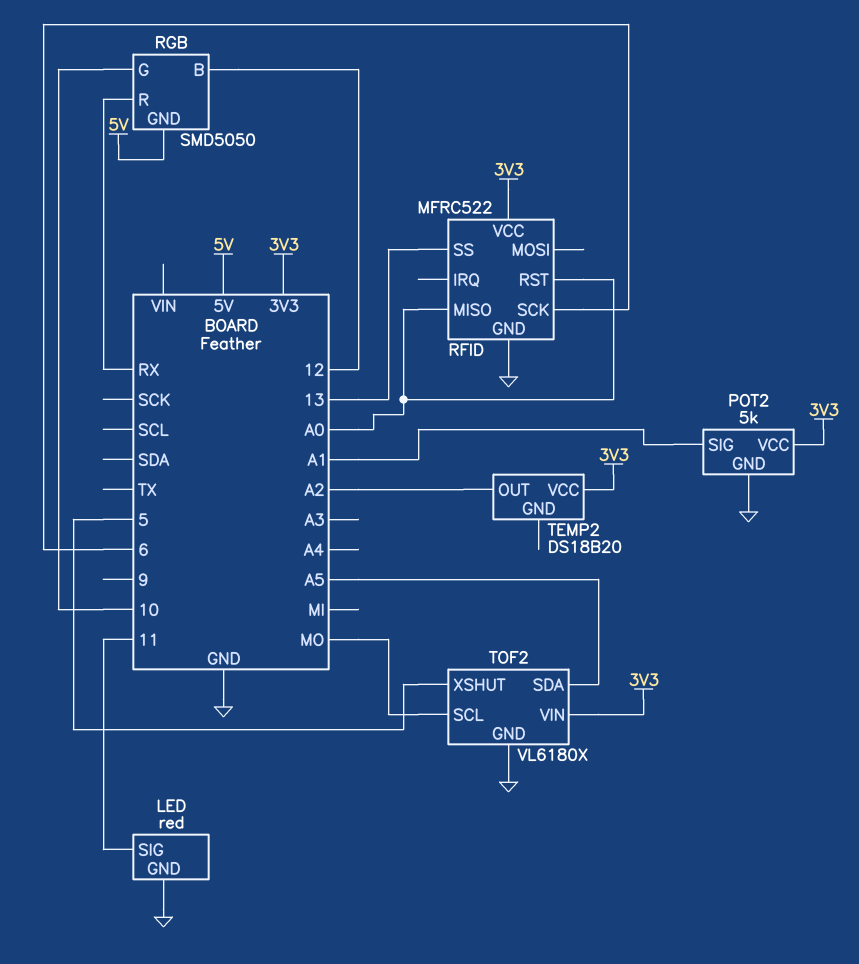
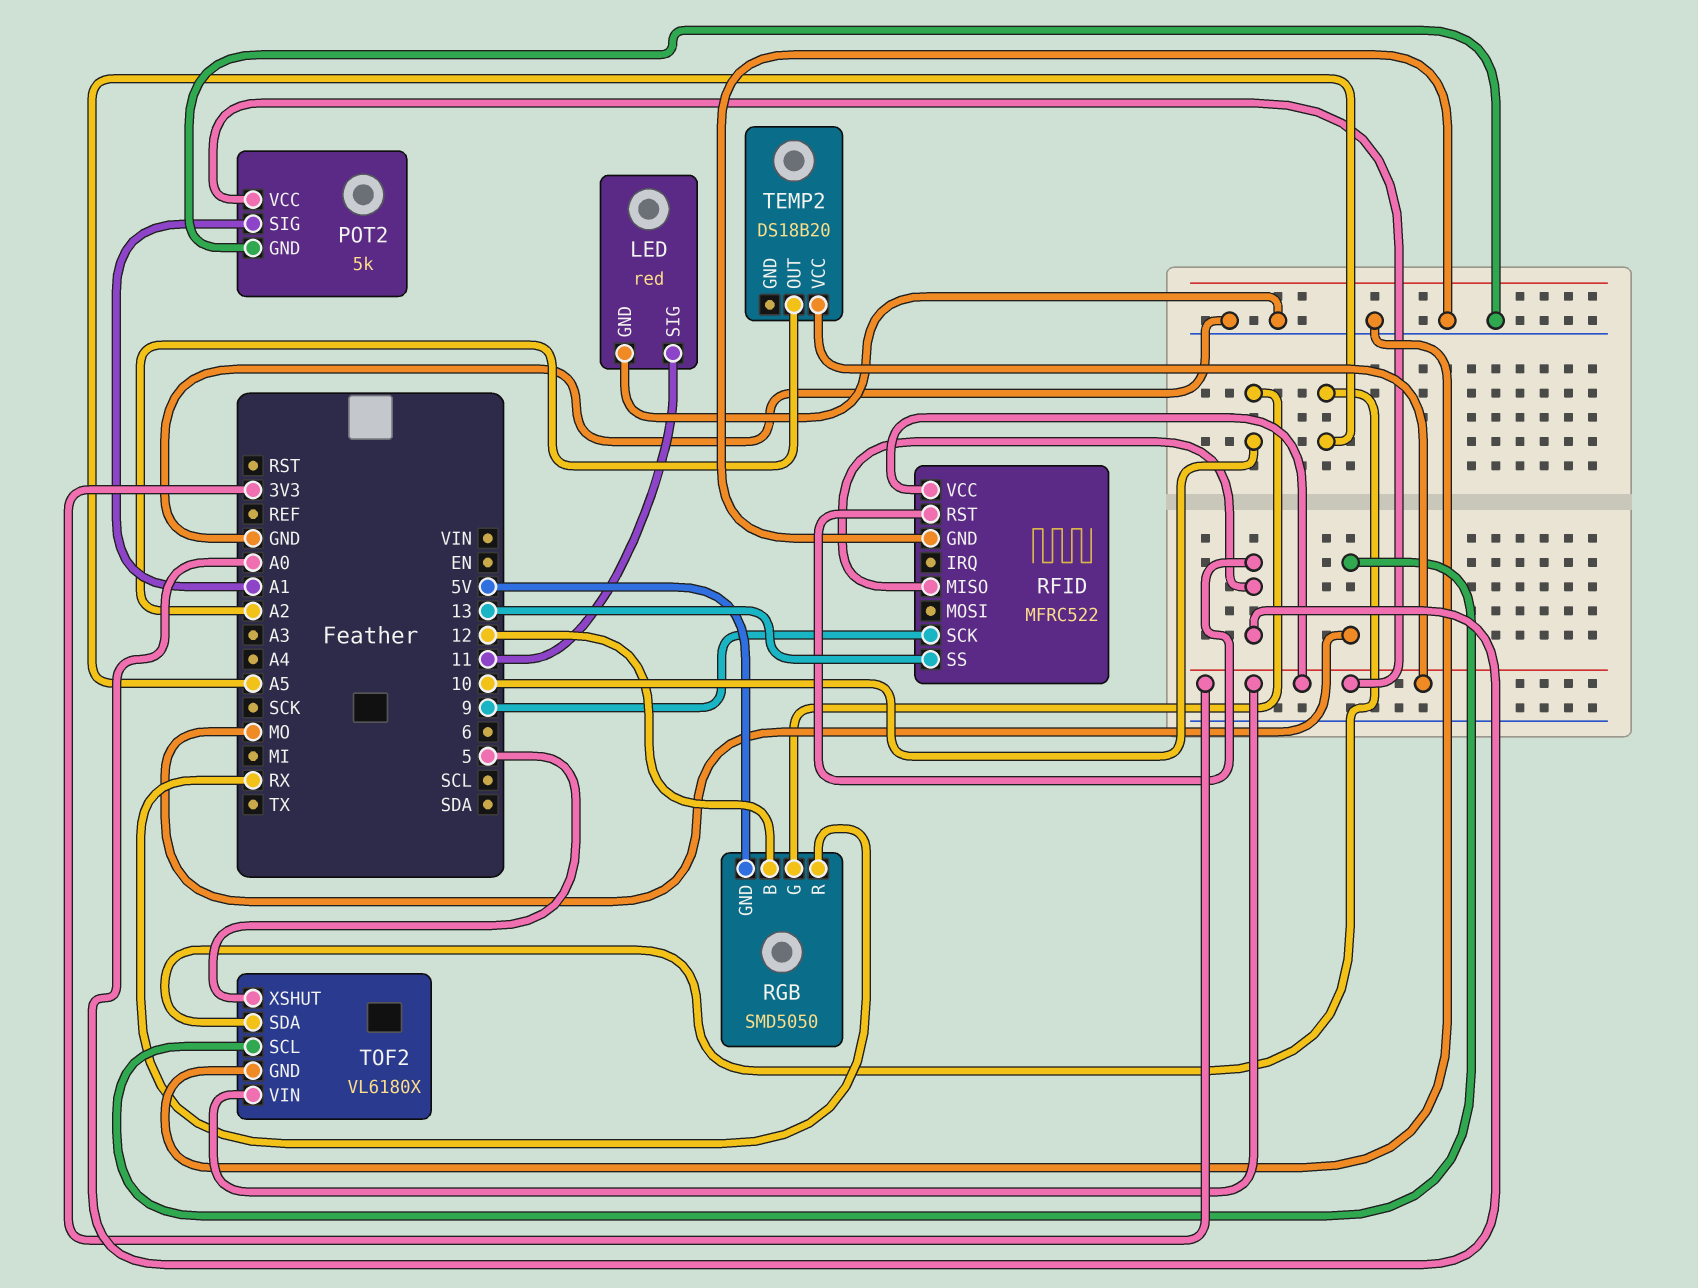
RFID pin SCK: 6 -> 9

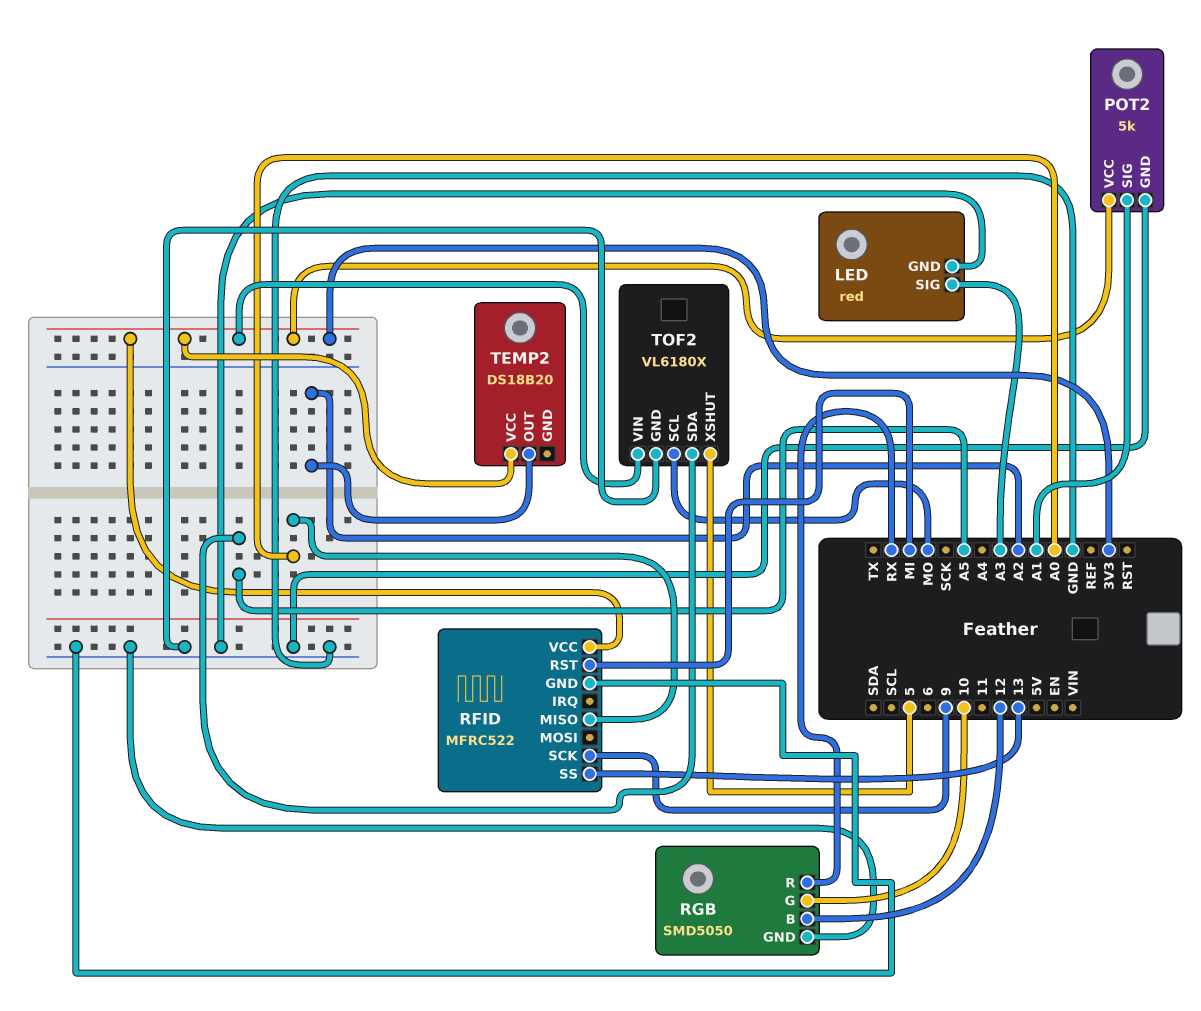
LED pin SIG: 11 -> A3
RFID pin RST: A0 -> MI
RGB pin GND: 5V -> GND

